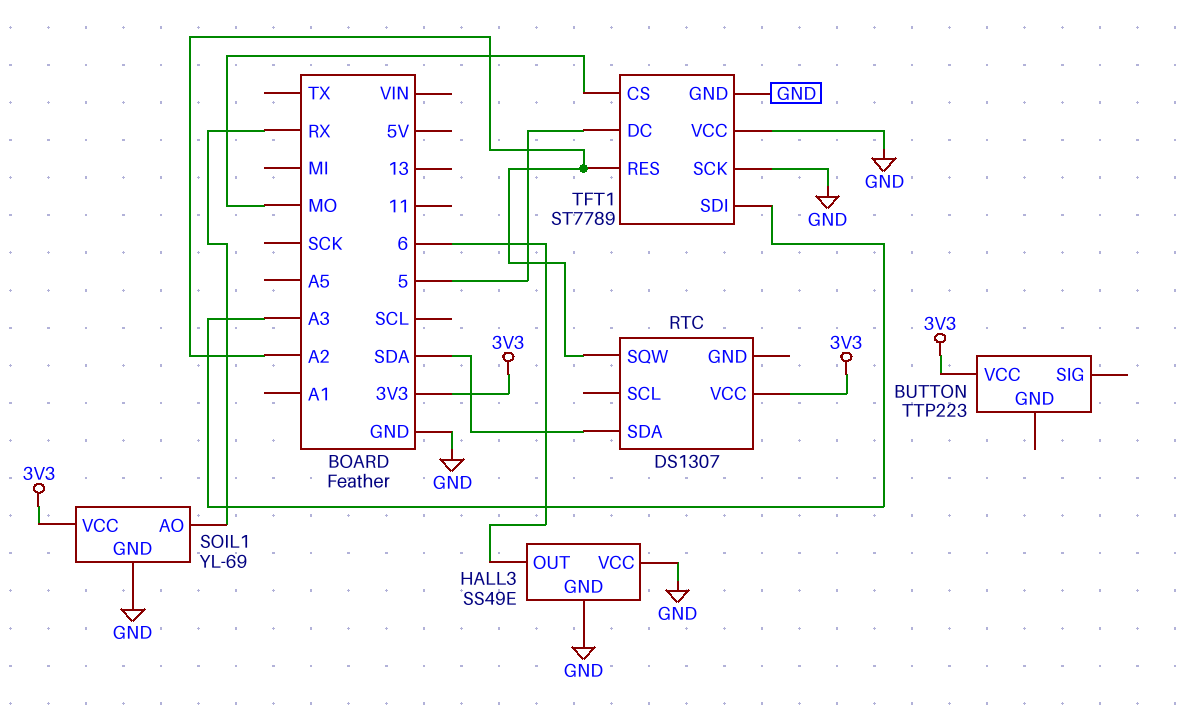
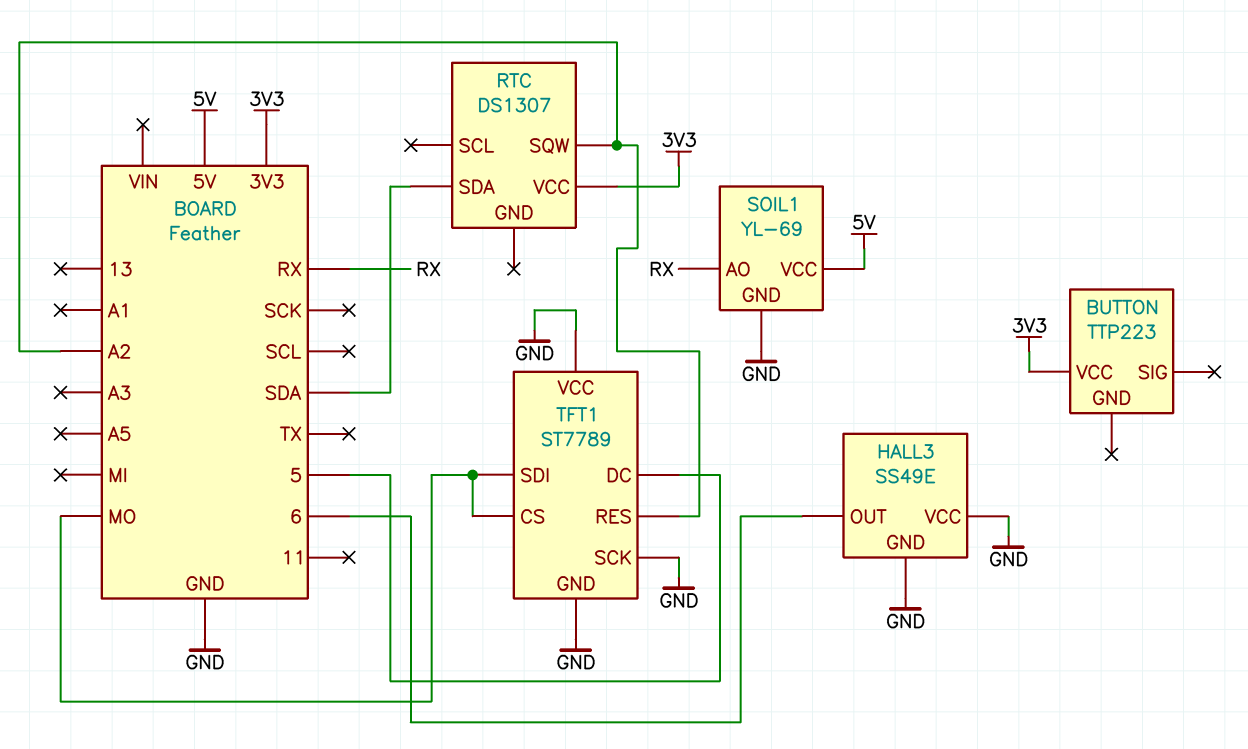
SOIL1 pin VCC: 3V3 -> 5V
TFT1 pin SDI: A3 -> MO

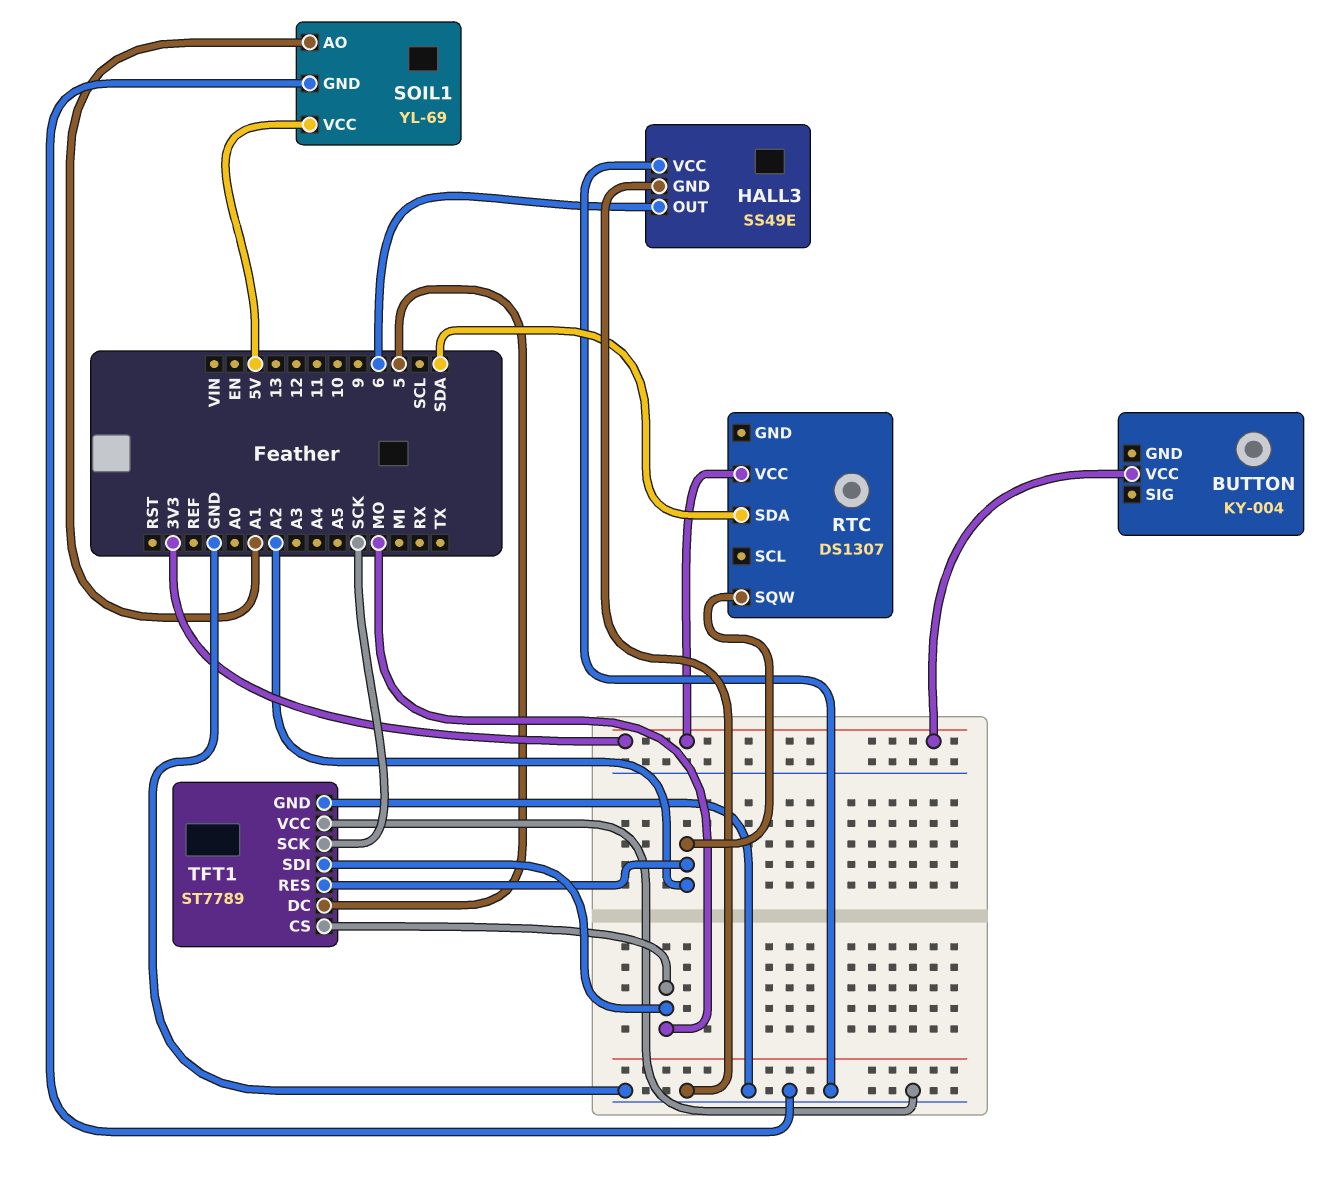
BUTTON: TTP223 -> KY-004
SOIL1 pin AO: RX -> A1
TFT1 pin SCK: GND -> SCK

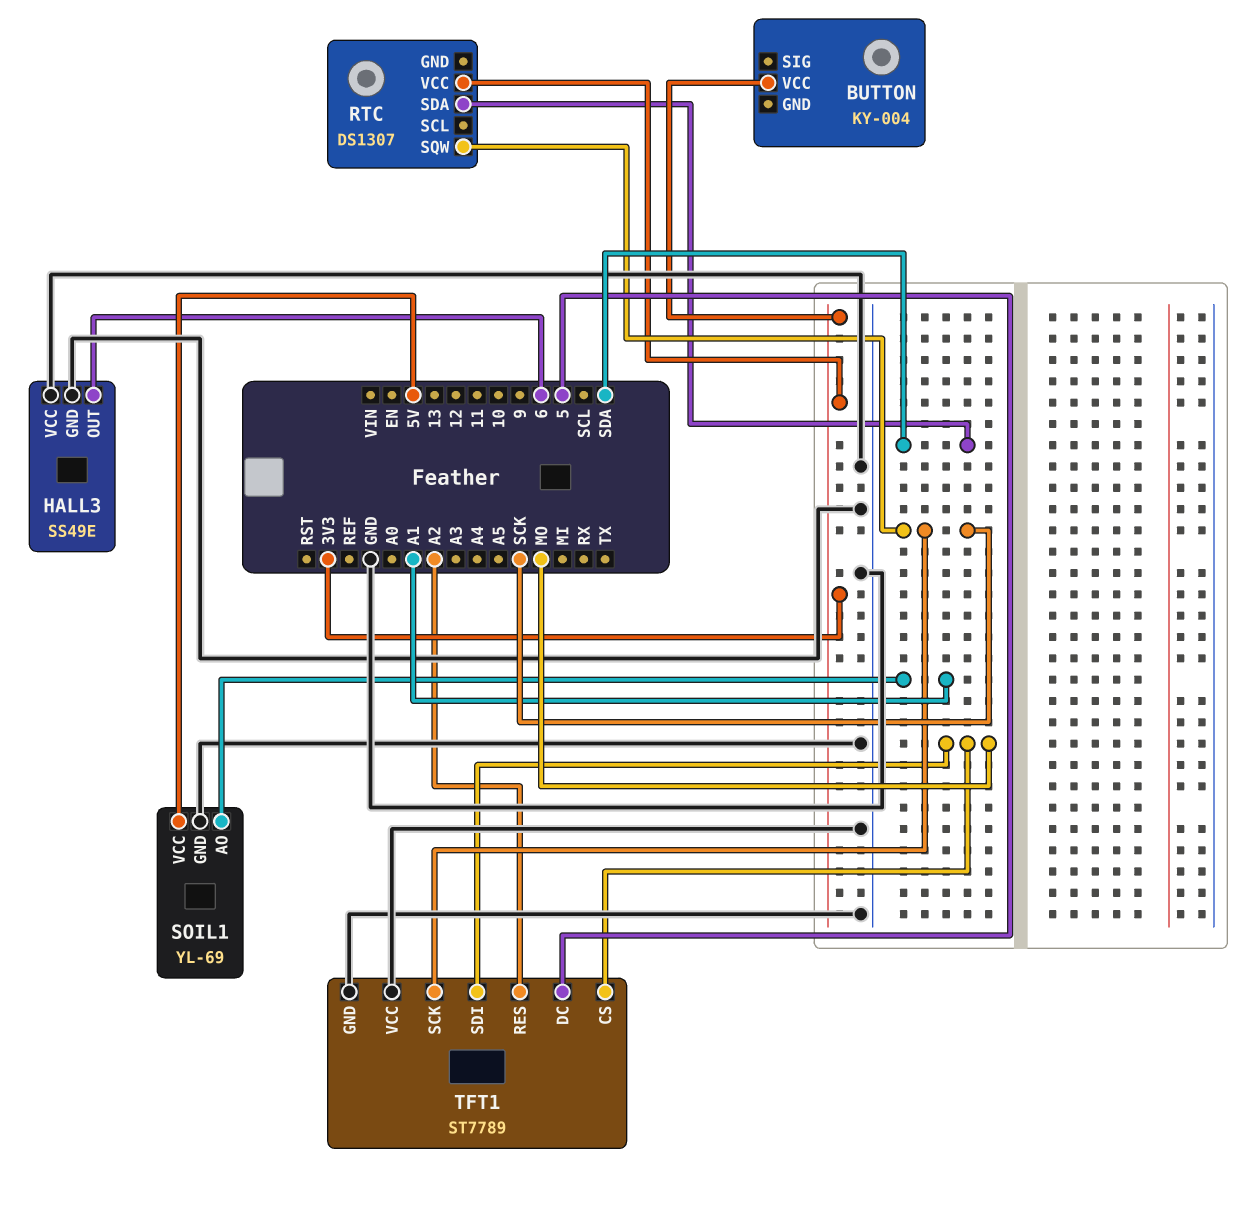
RTC pin SQW: A2 -> SCK

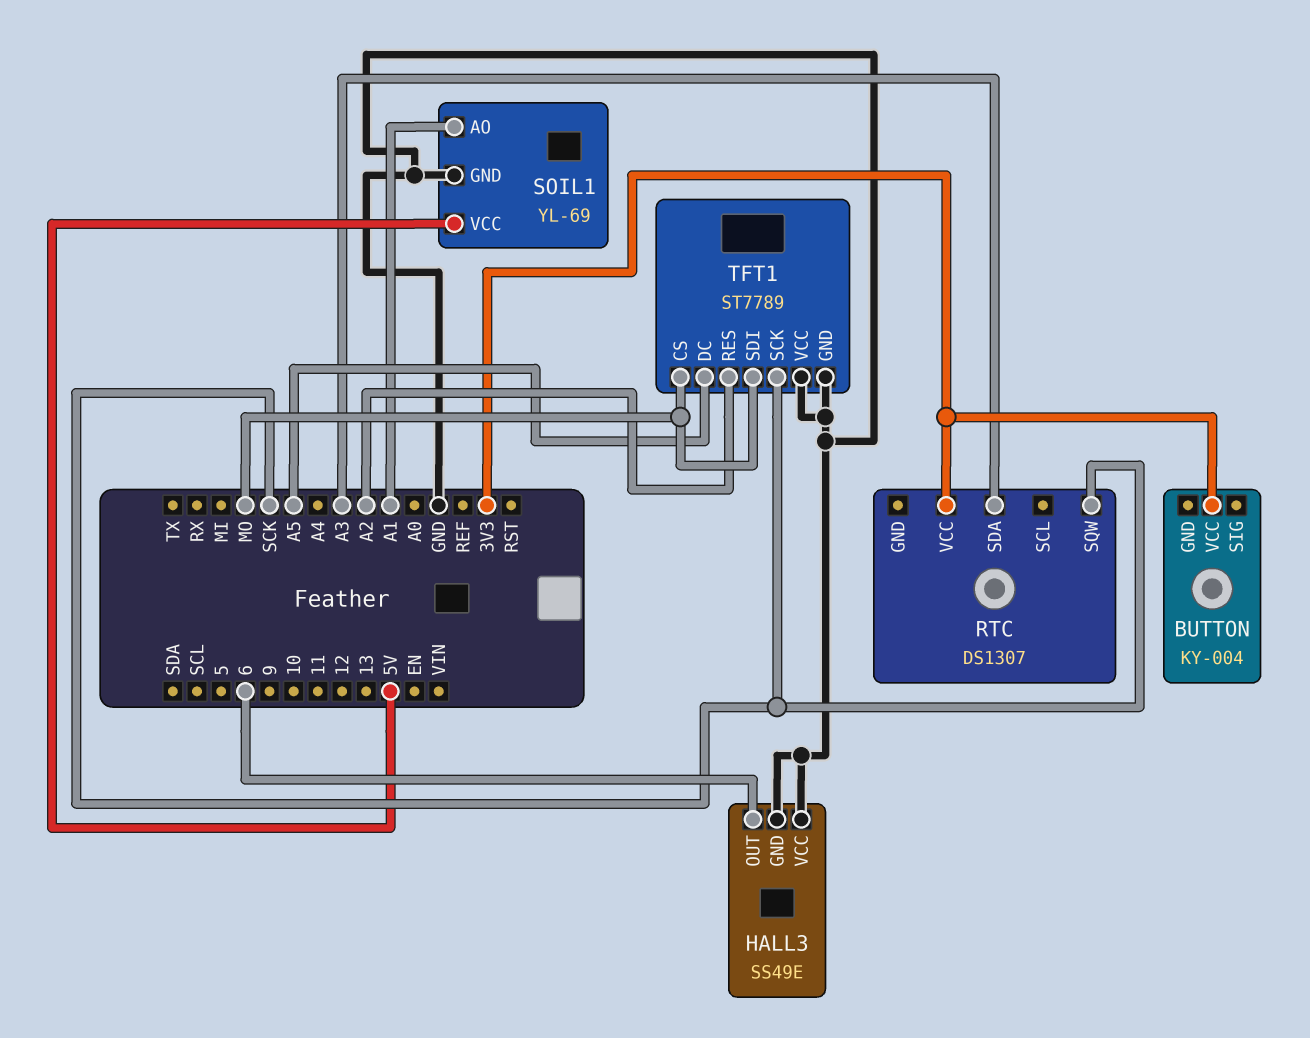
RTC pin SDA: SDA -> A3
TFT1 pin DC: 5 -> A5

